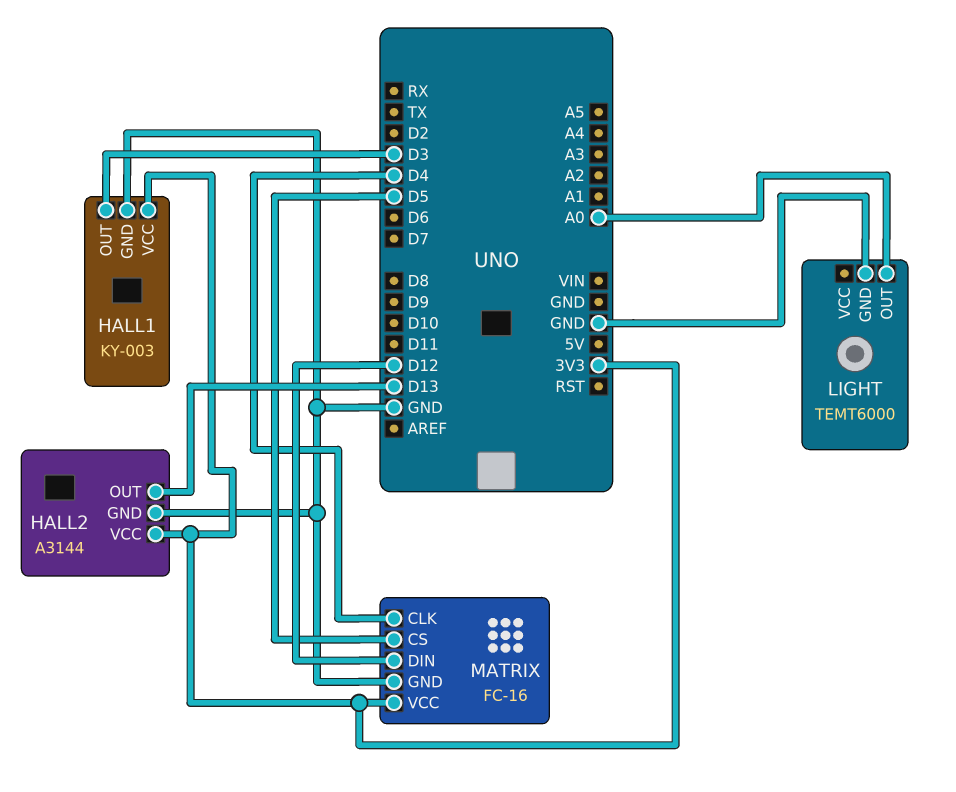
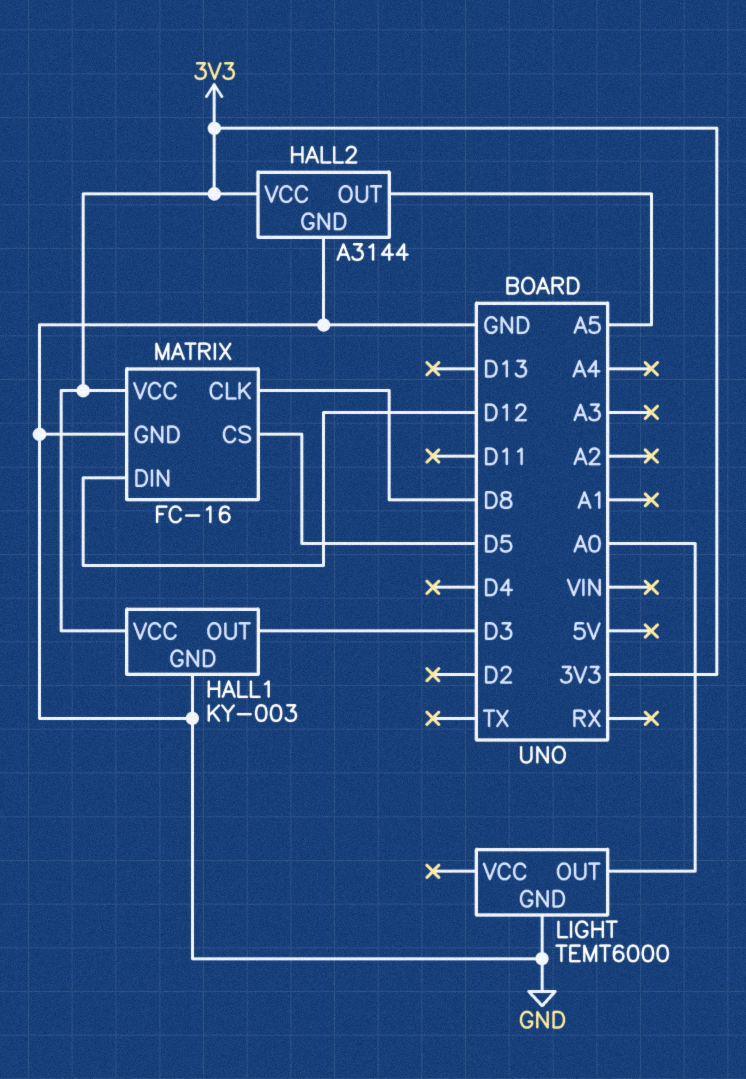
HALL2 pin OUT: D13 -> A5
MATRIX pin CLK: D4 -> D8

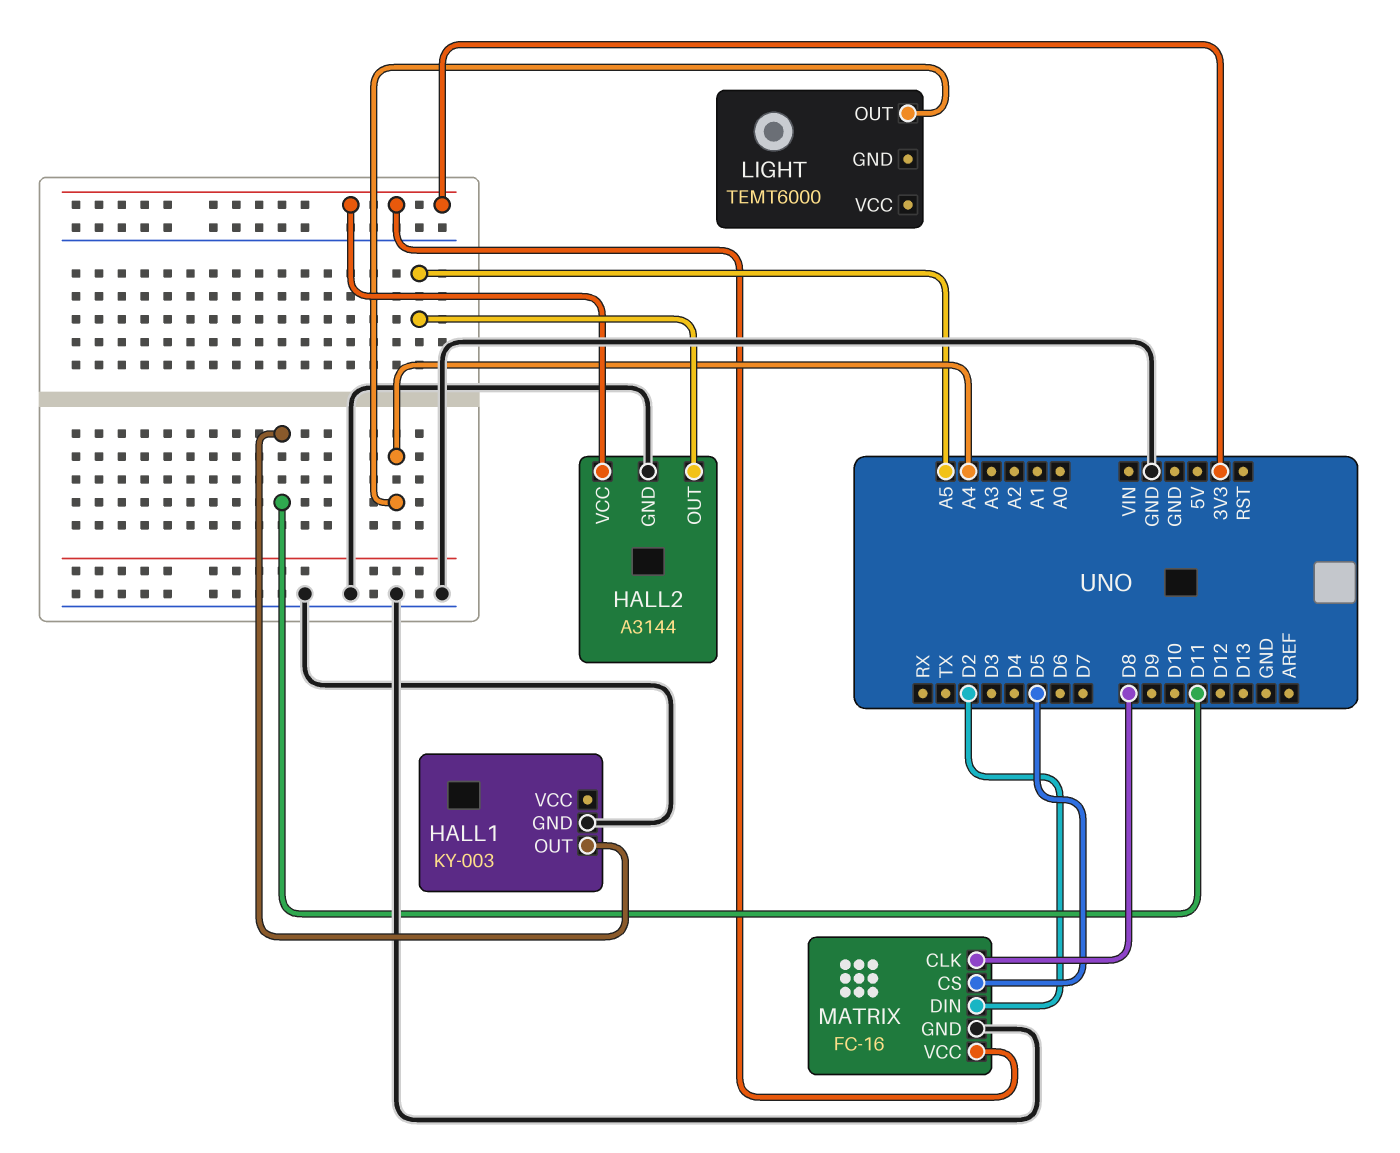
HALL1 pin OUT: D3 -> D11
HALL1 pin VCC: 3V3 -> none
LIGHT pin GND: GND -> none
LIGHT pin OUT: A0 -> A4
MATRIX pin DIN: D12 -> D2

